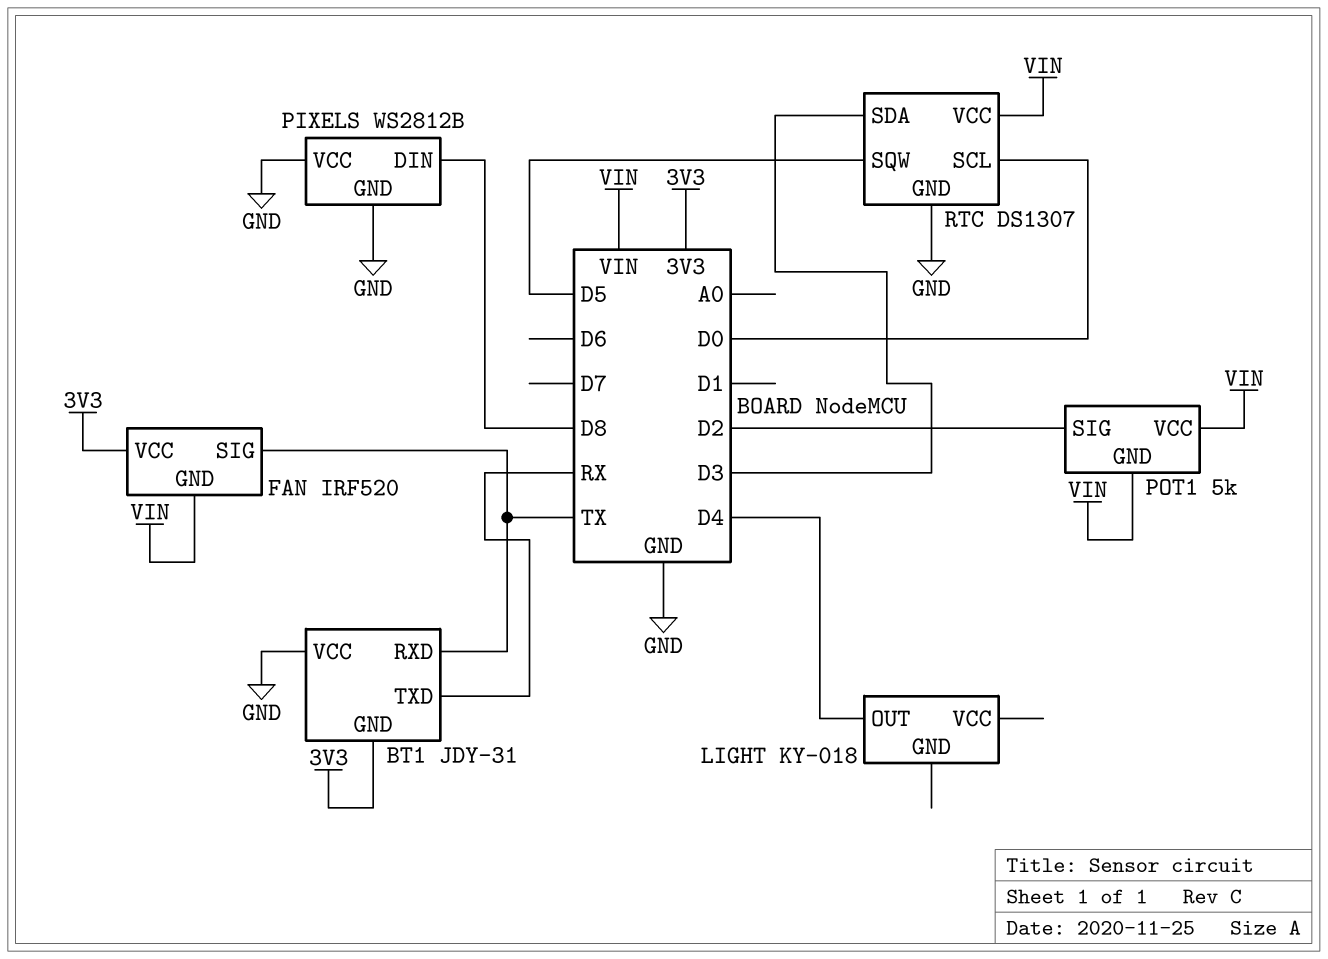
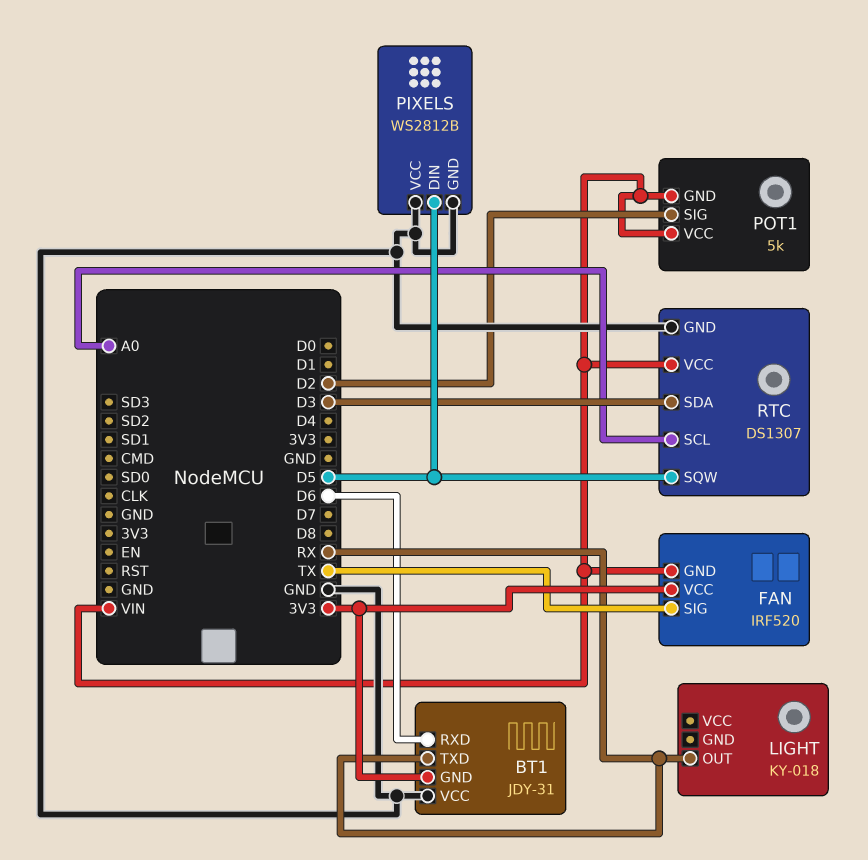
BT1 pin RXD: TX -> D6
LIGHT pin OUT: D4 -> RX
PIXELS pin DIN: D8 -> D5
RTC pin SCL: D0 -> A0

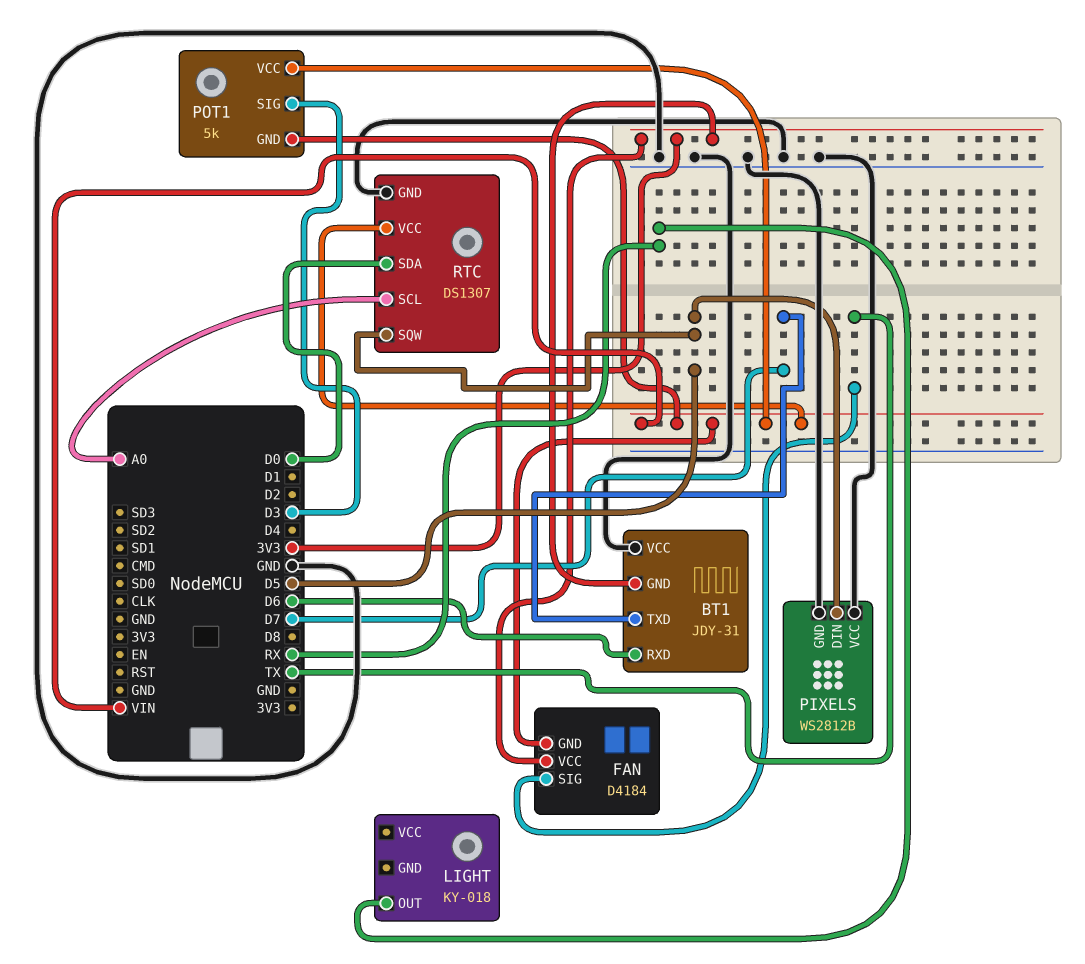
BT1 pin TXD: RX -> D7
FAN: IRF520 -> D4184
POT1 pin SIG: D2 -> D3
RTC pin SDA: D3 -> D0

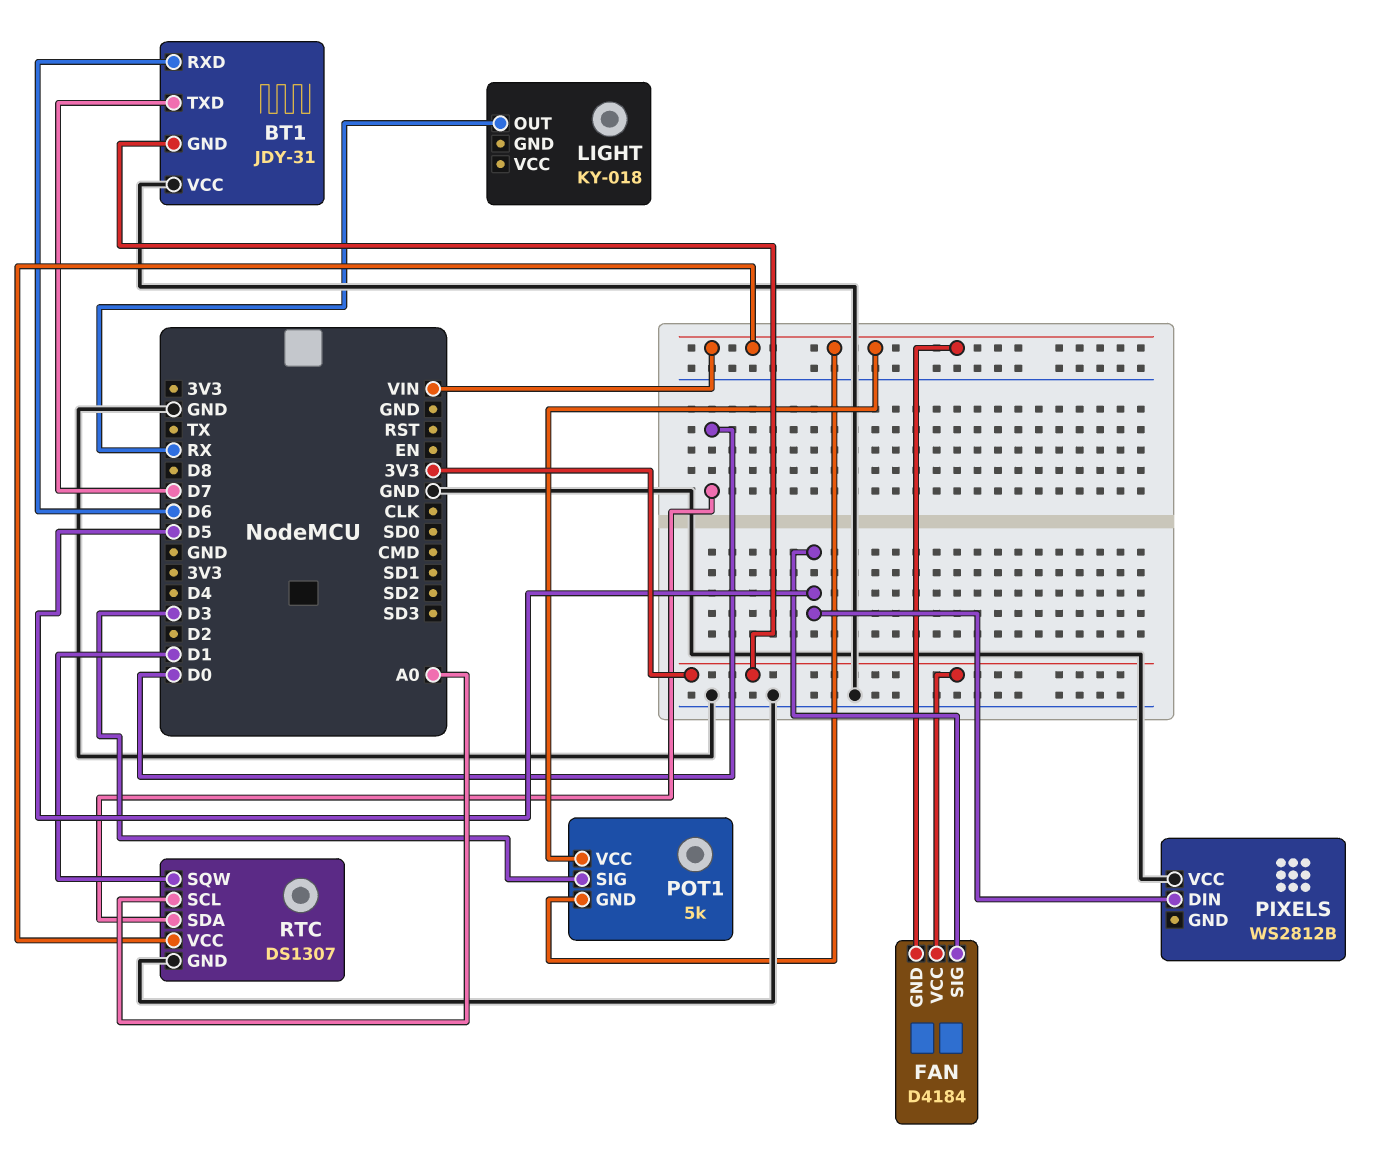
FAN pin SIG: TX -> D5
PIXELS pin GND: GND -> none
RTC pin SQW: D5 -> D1

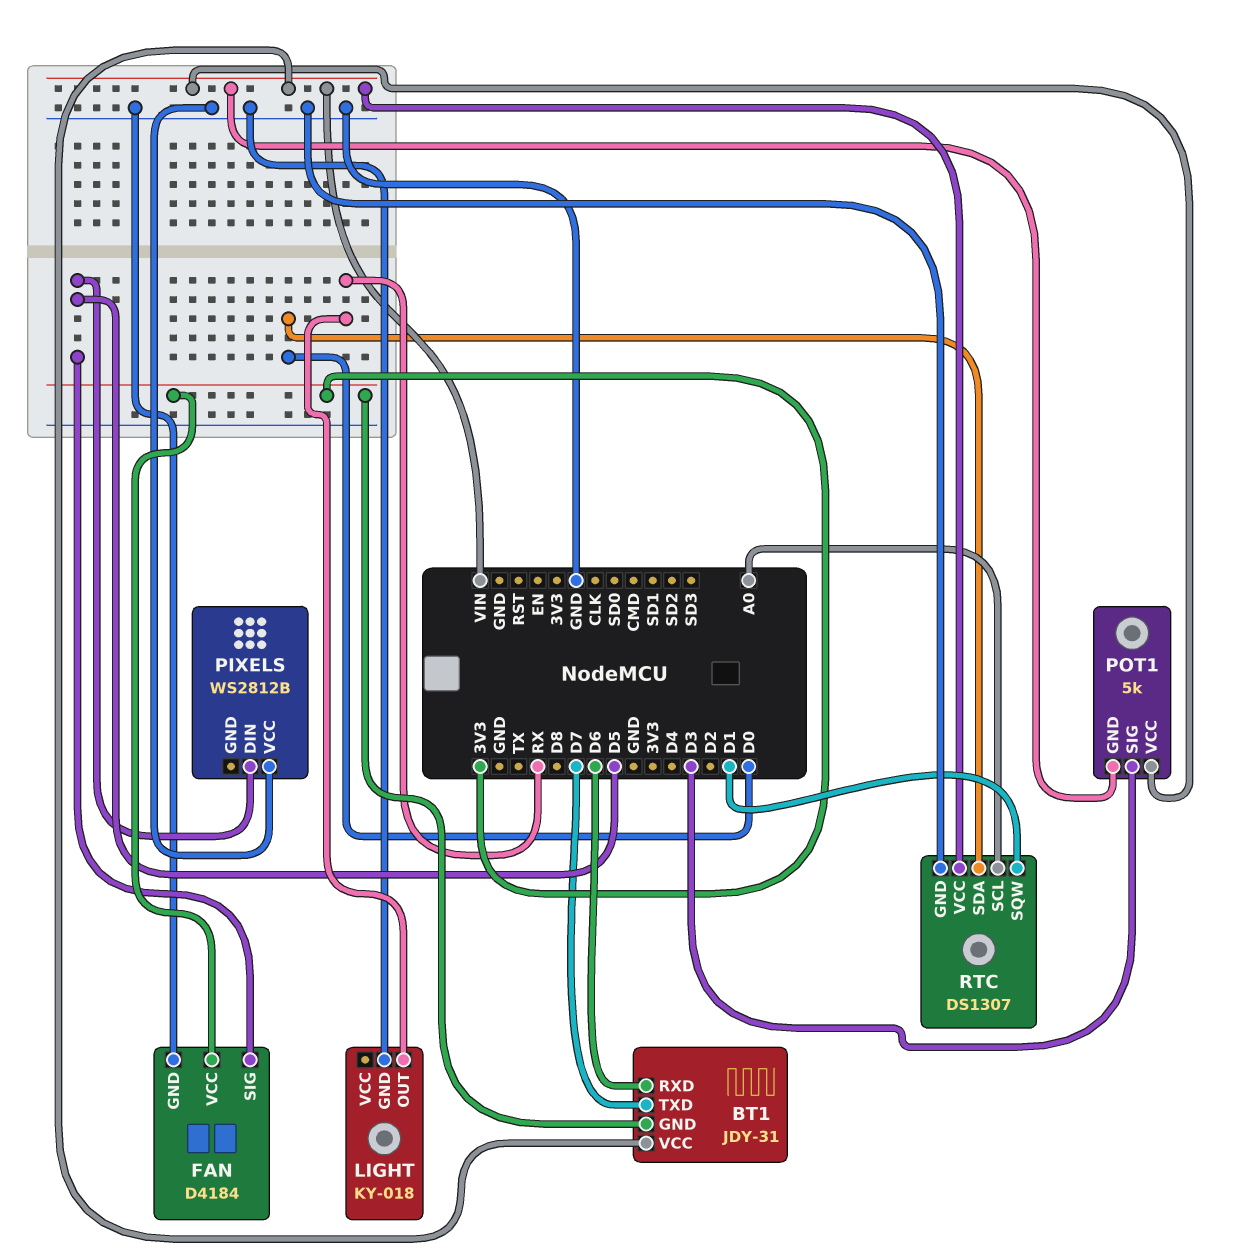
BT1 pin VCC: GND -> VIN
FAN pin GND: VIN -> GND
LIGHT pin GND: none -> GND

